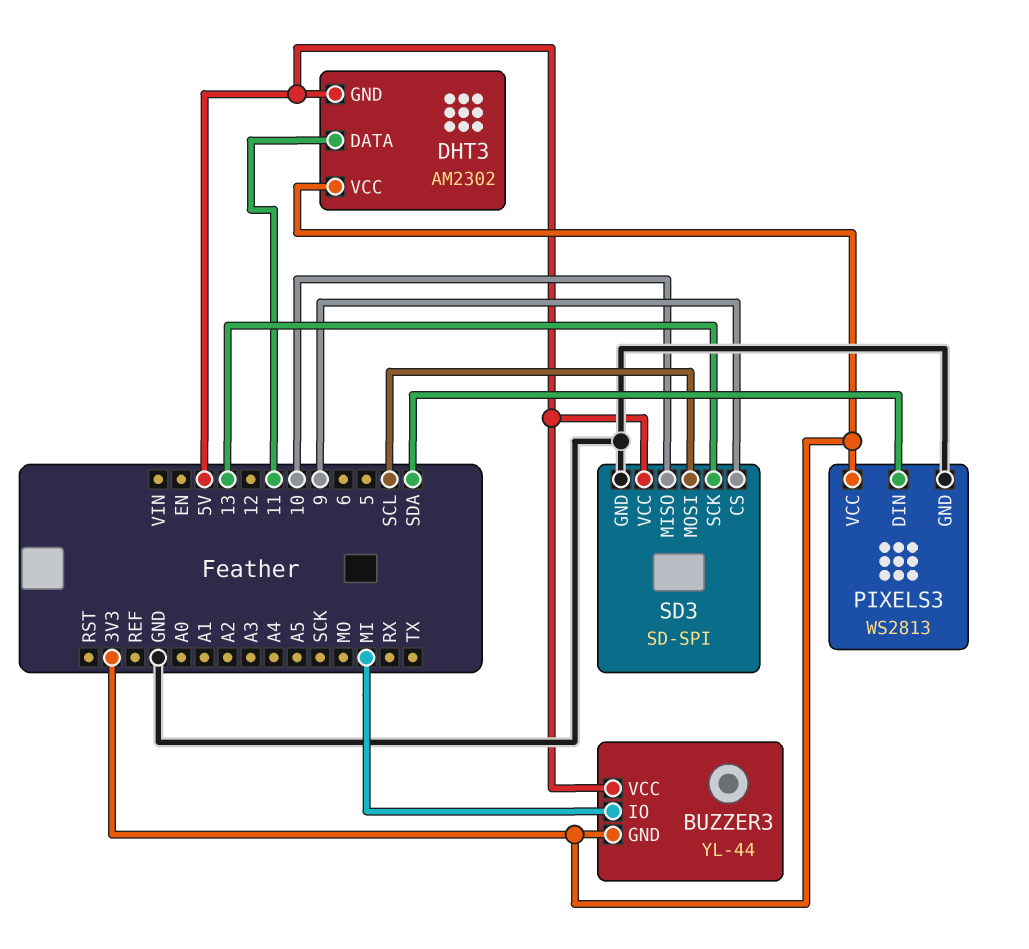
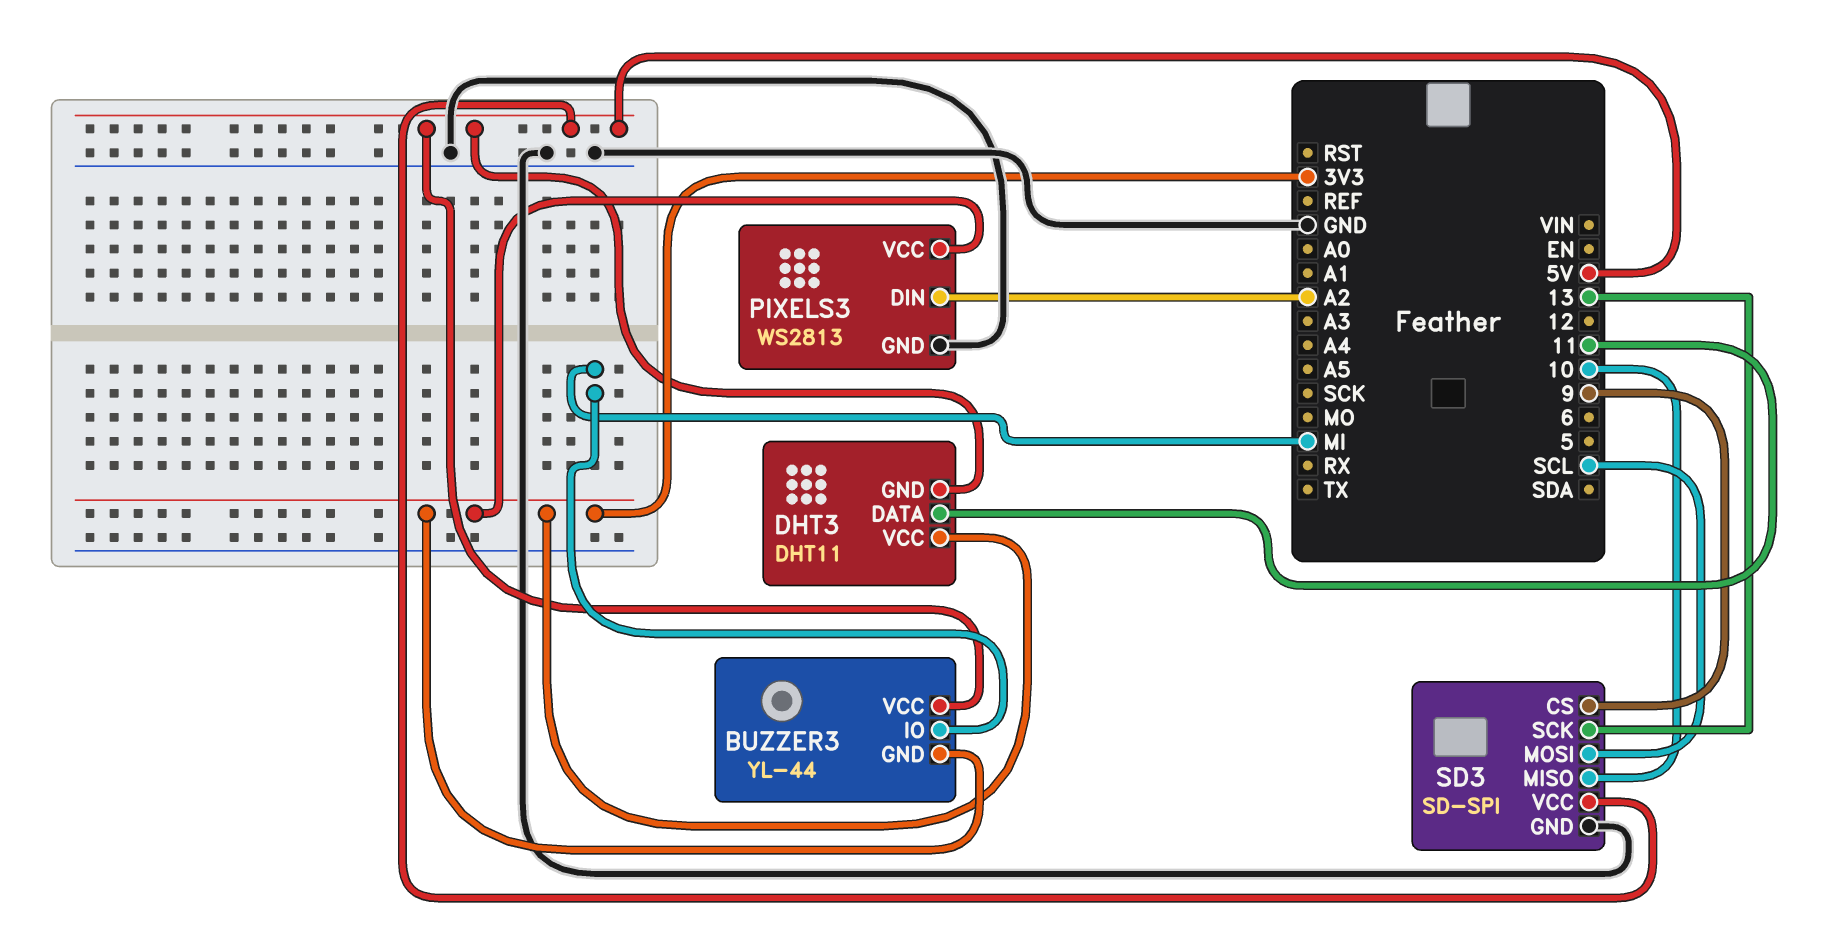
DHT3: AM2302 -> DHT11
PIXELS3 pin DIN: SDA -> A2

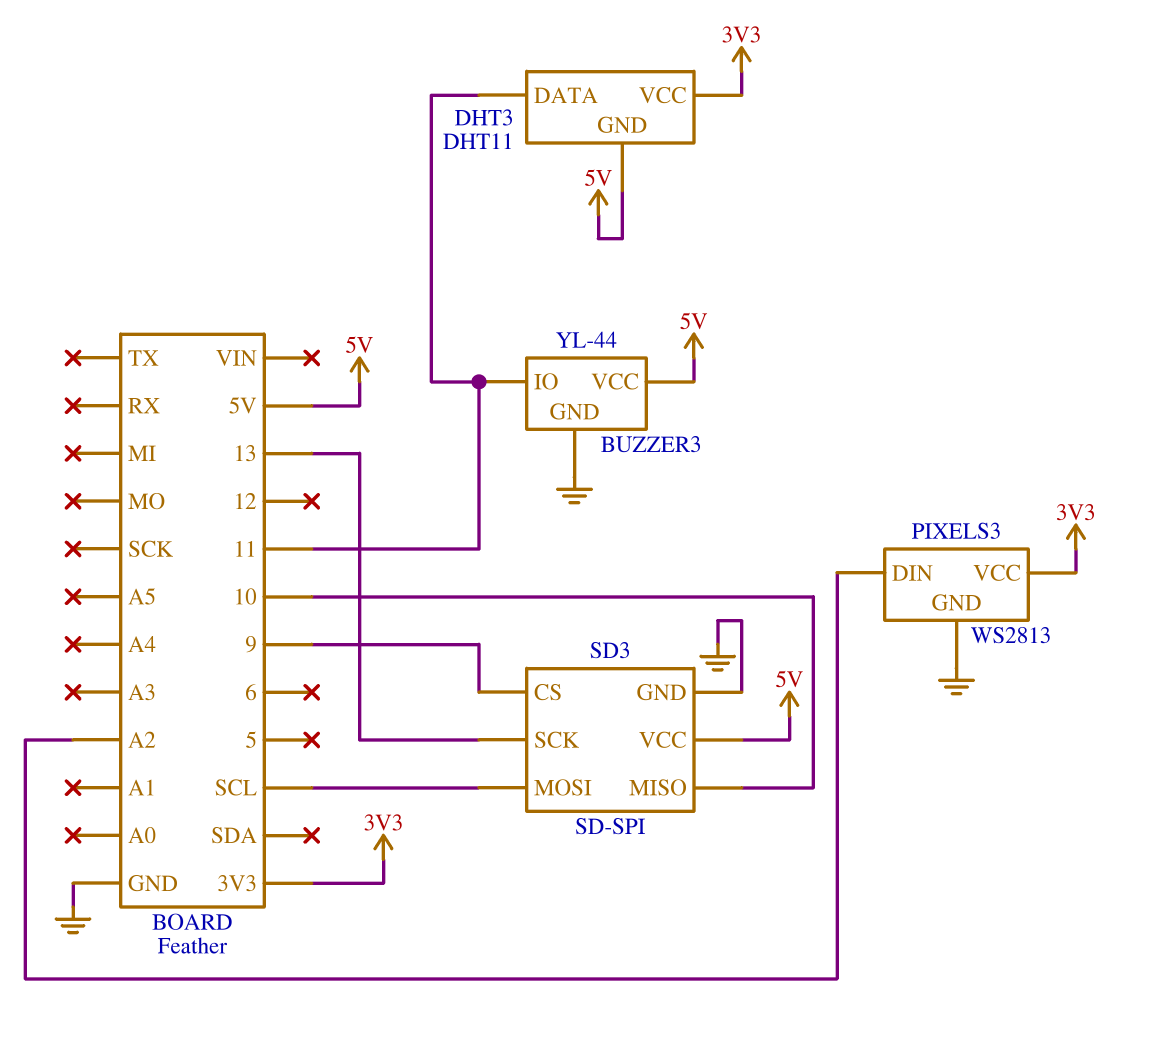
BUZZER3 pin GND: 3V3 -> GND
BUZZER3 pin IO: MI -> 11

